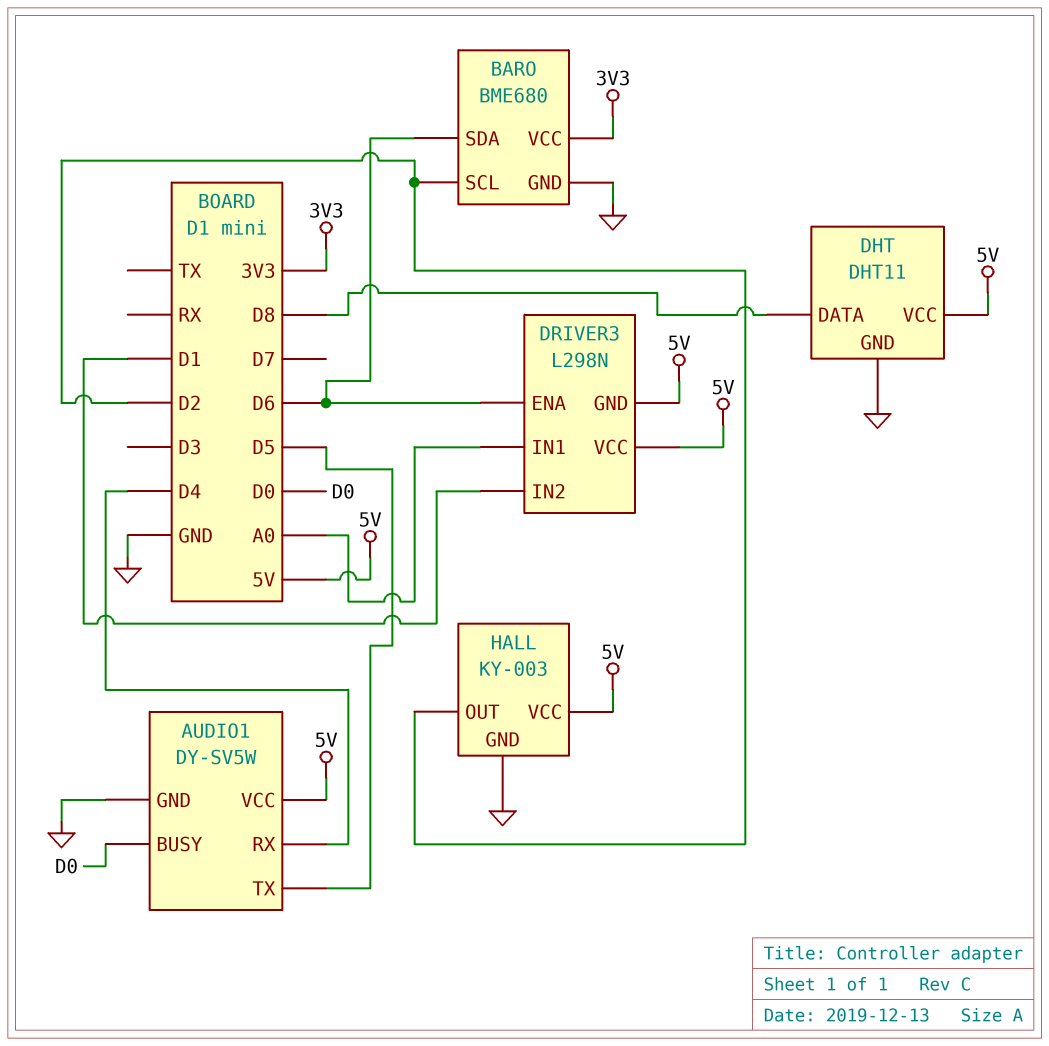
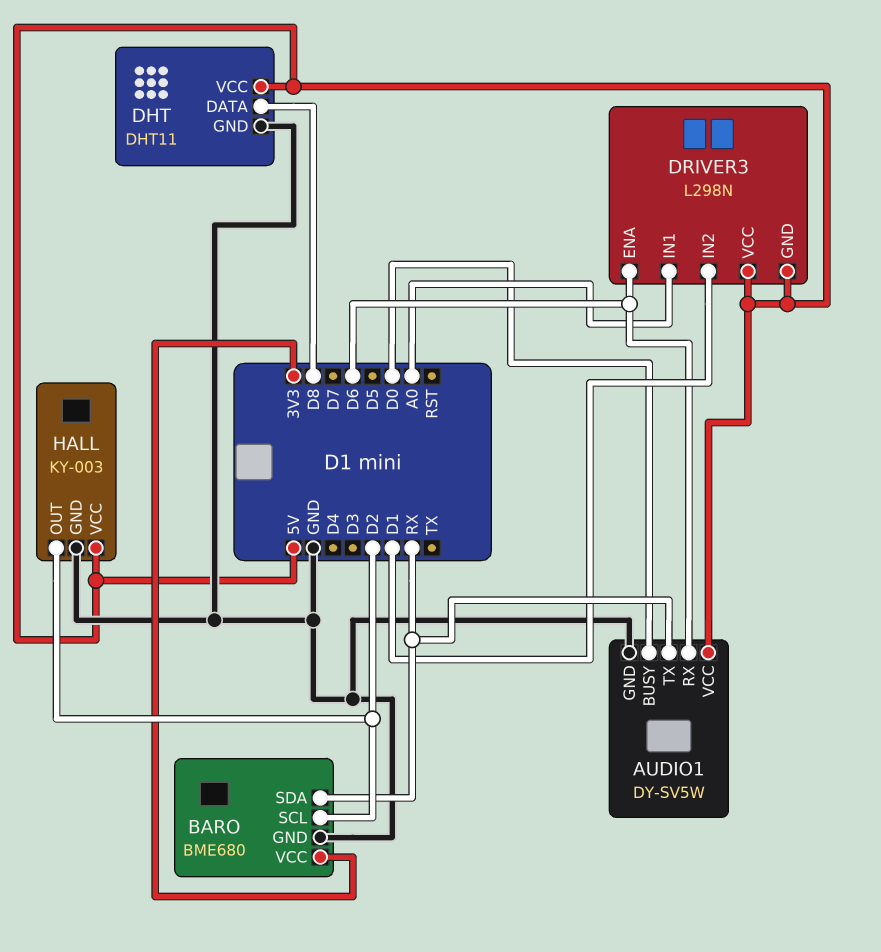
AUDIO1 pin RX: D4 -> D6
AUDIO1 pin TX: D5 -> RX
BARO pin SDA: D6 -> RX

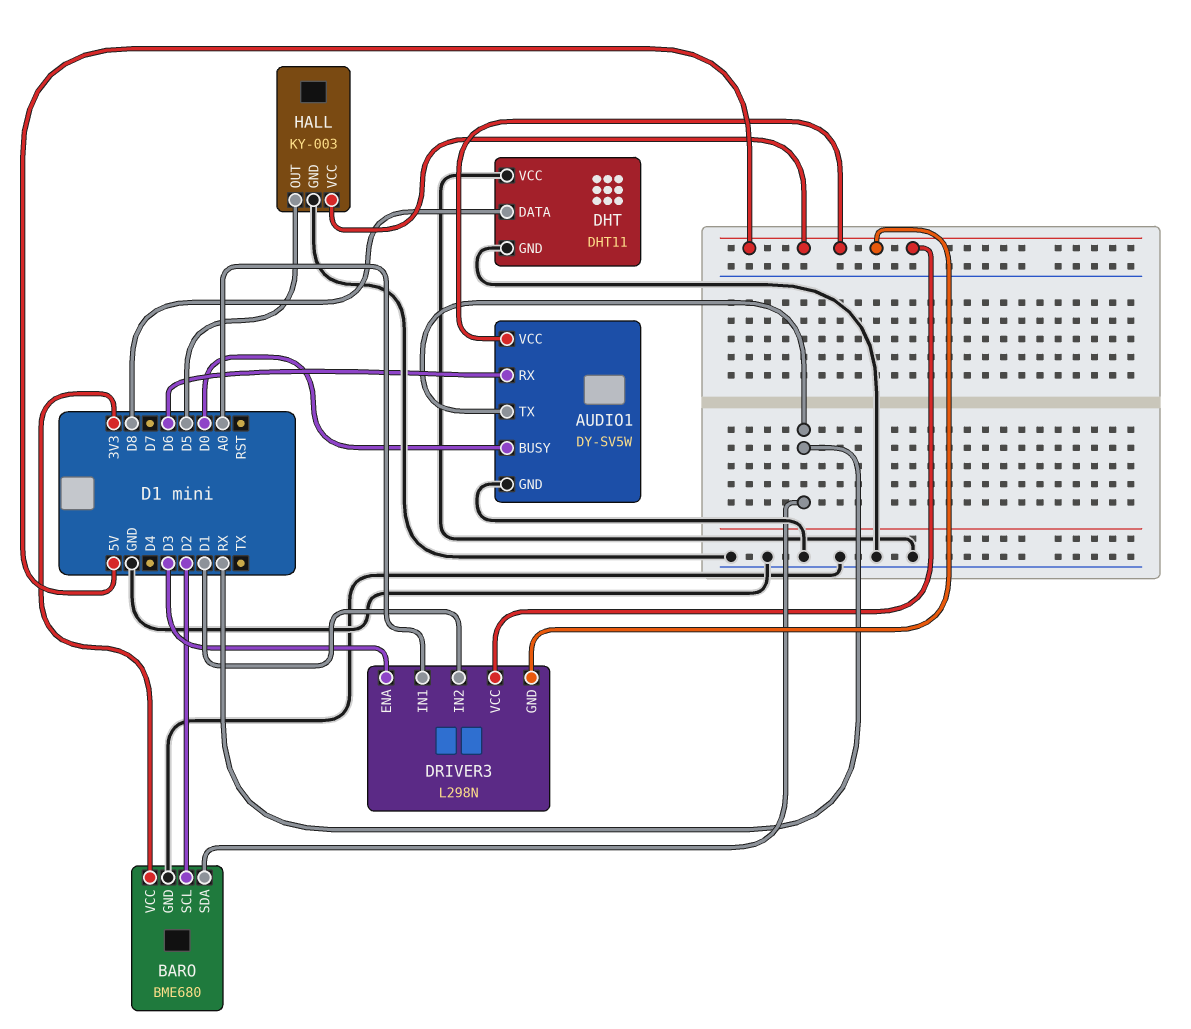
DHT pin VCC: 5V -> GND
DRIVER3 pin ENA: D6 -> D3
HALL pin OUT: D2 -> D5

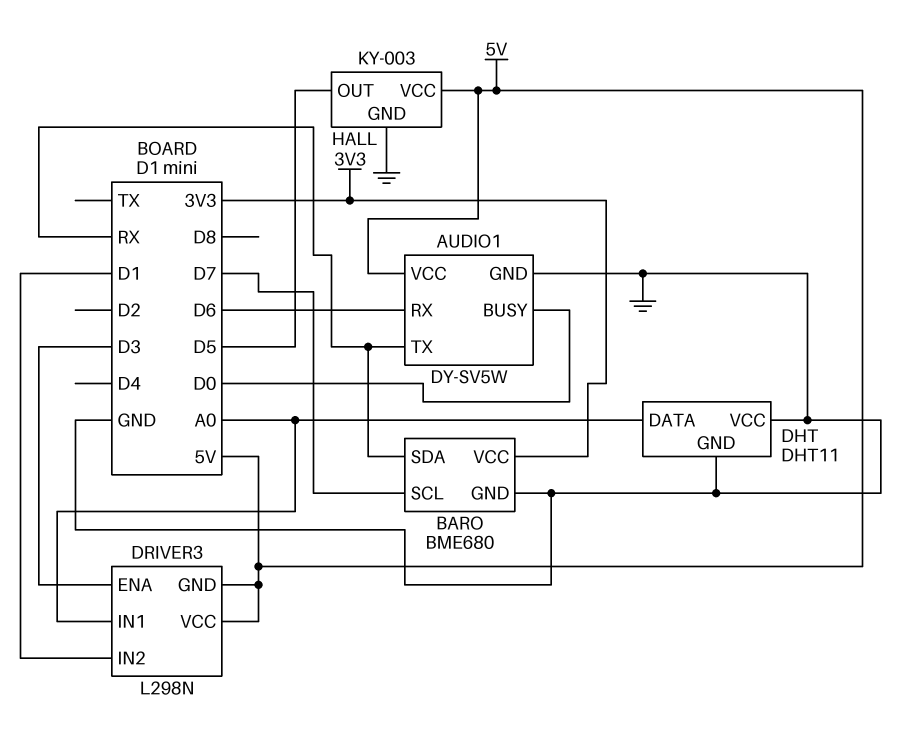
BARO pin SCL: D2 -> D7
DHT pin DATA: D8 -> A0

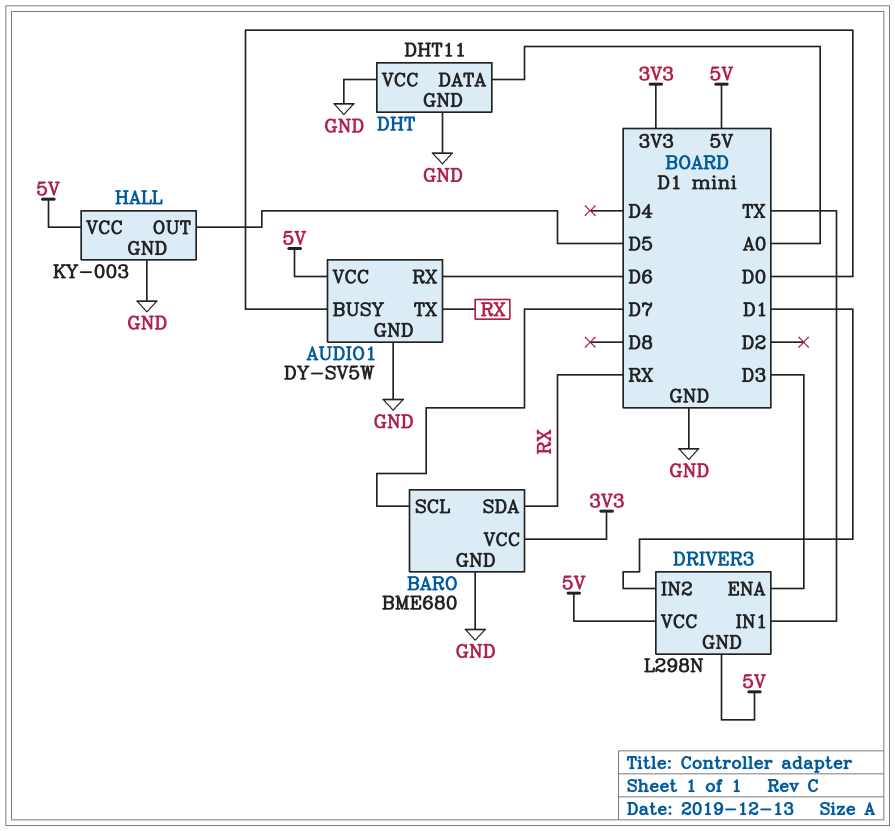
DRIVER3 pin IN1: A0 -> TX

